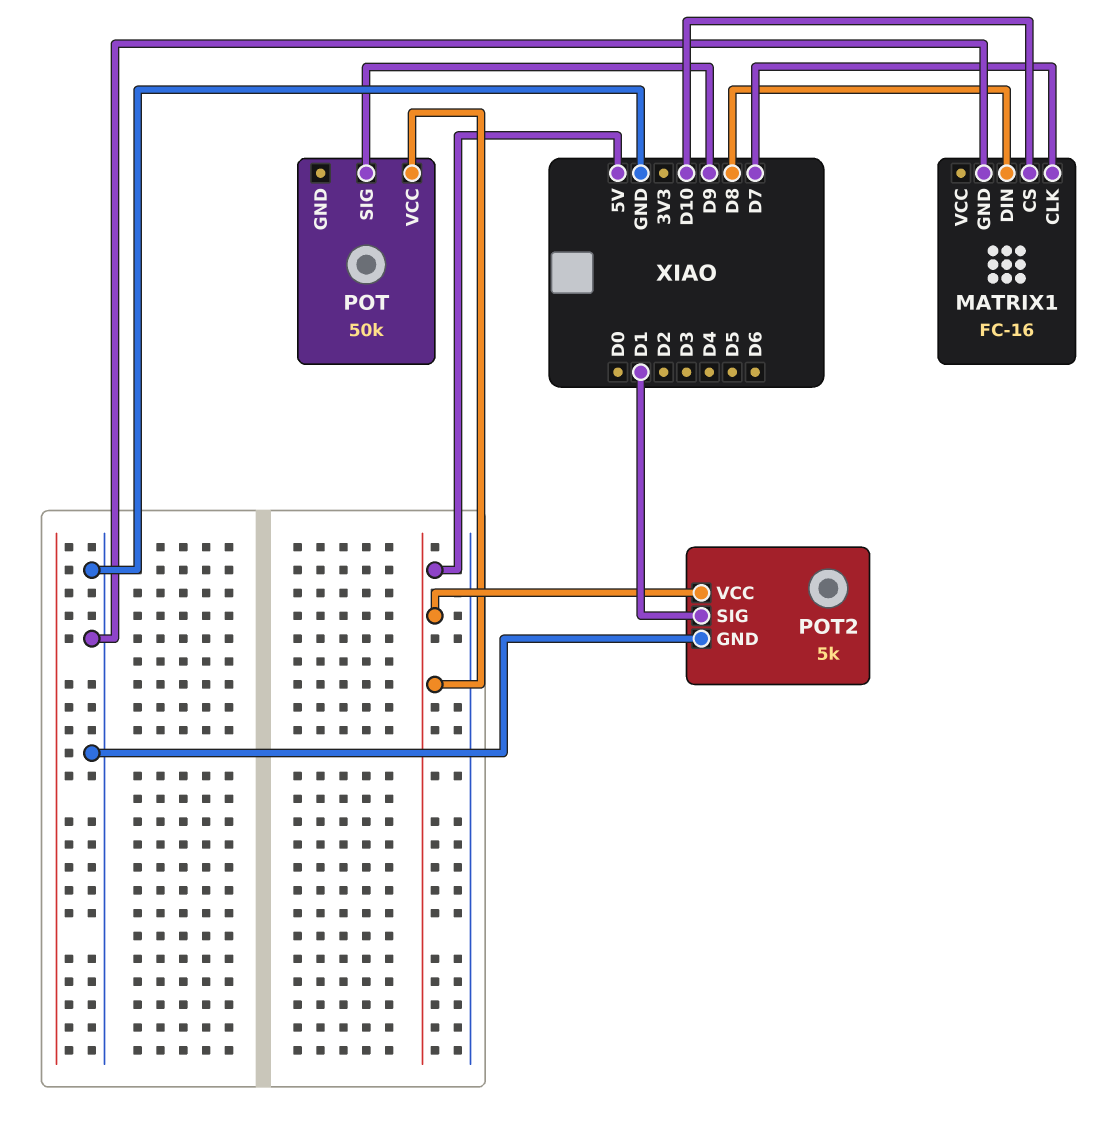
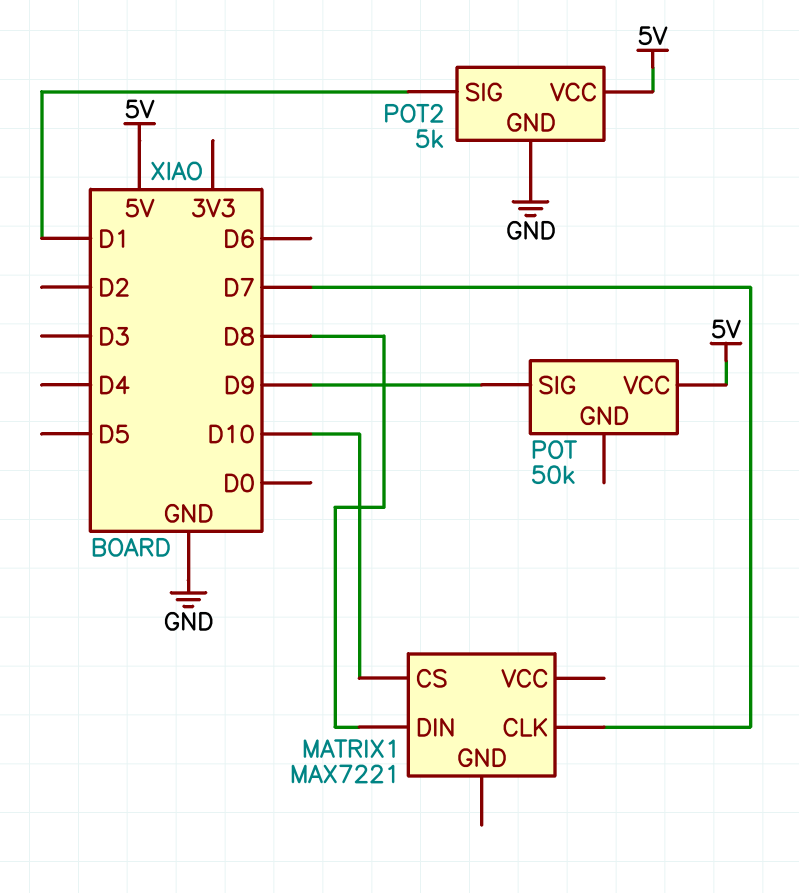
MATRIX1: FC-16 -> MAX7221
MATRIX1 pin GND: GND -> none

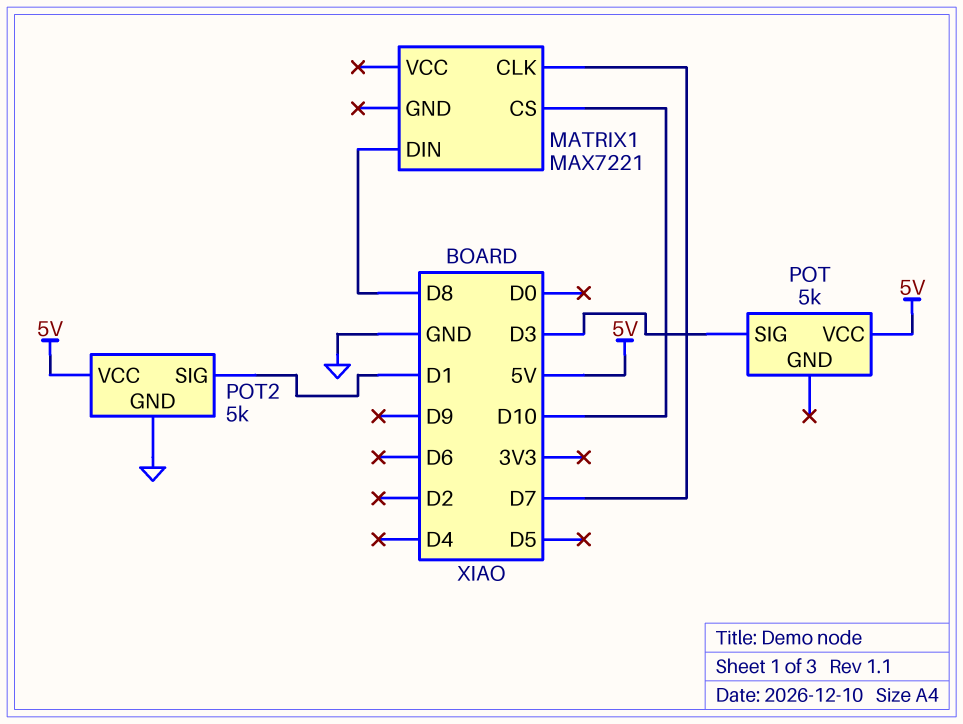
POT: 50k -> 5k
POT pin SIG: D9 -> D3

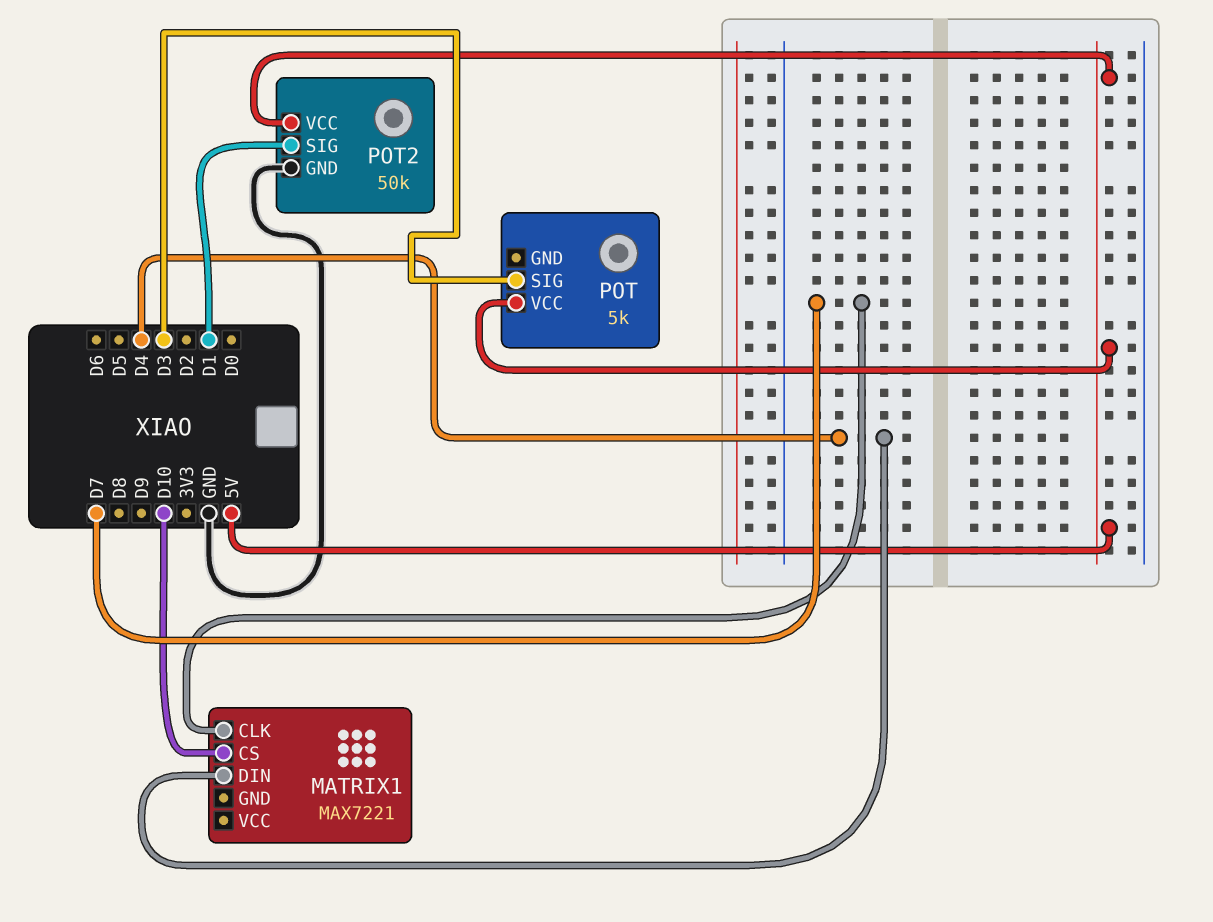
MATRIX1 pin DIN: D8 -> D4
POT2: 5k -> 50k

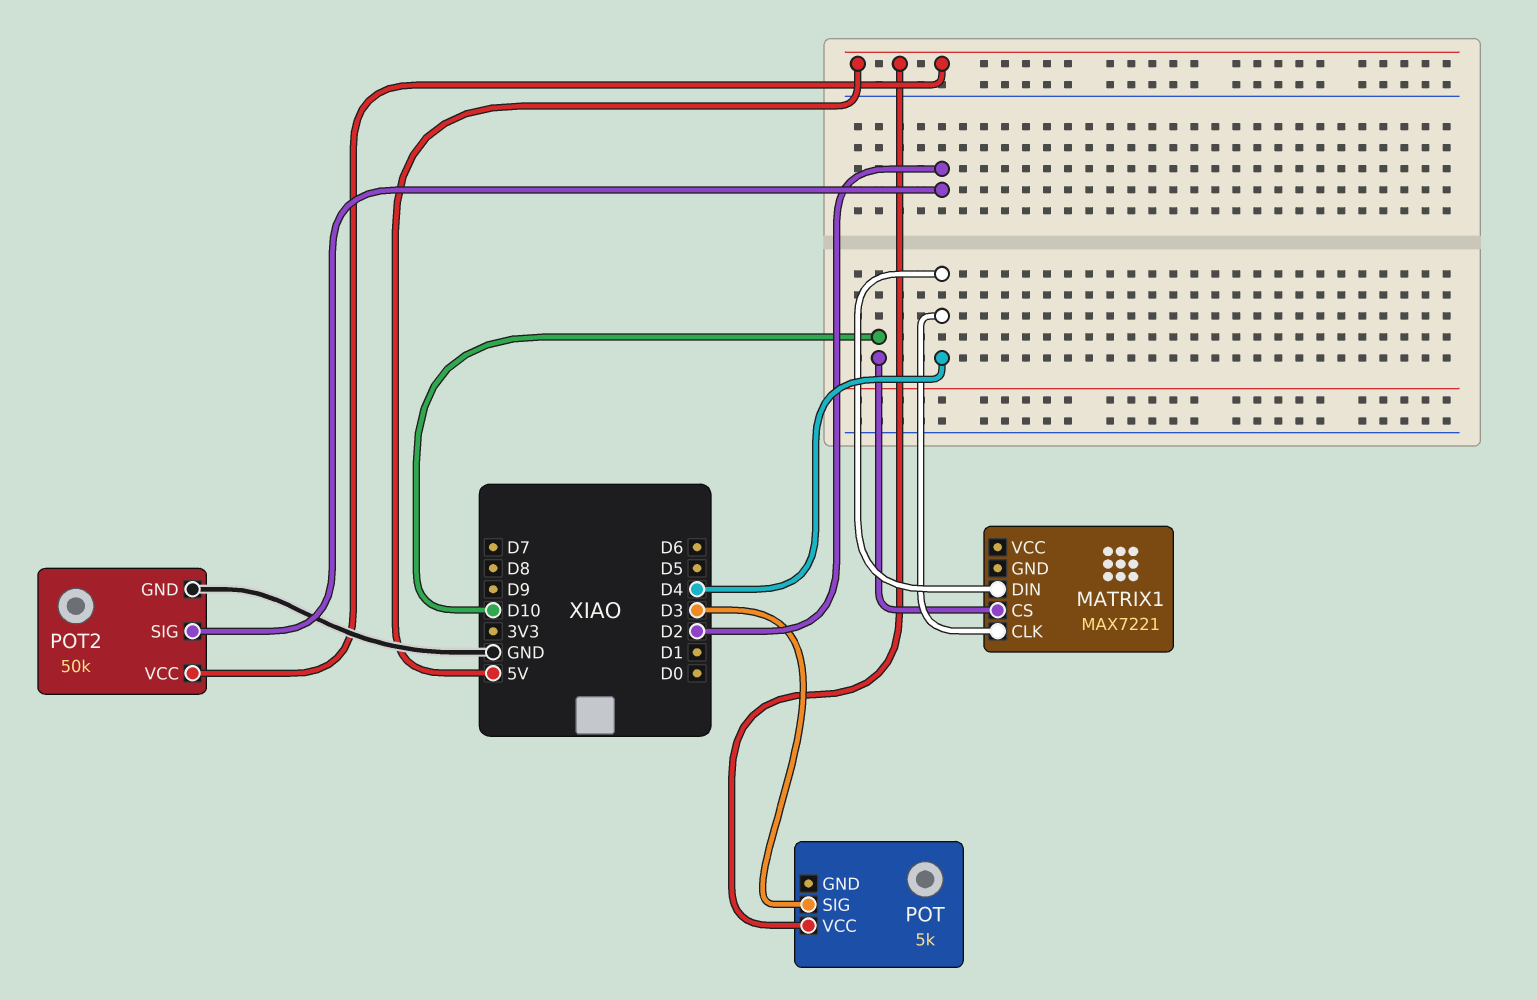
MATRIX1 pin CLK: D7 -> D4
POT2 pin SIG: D1 -> D2

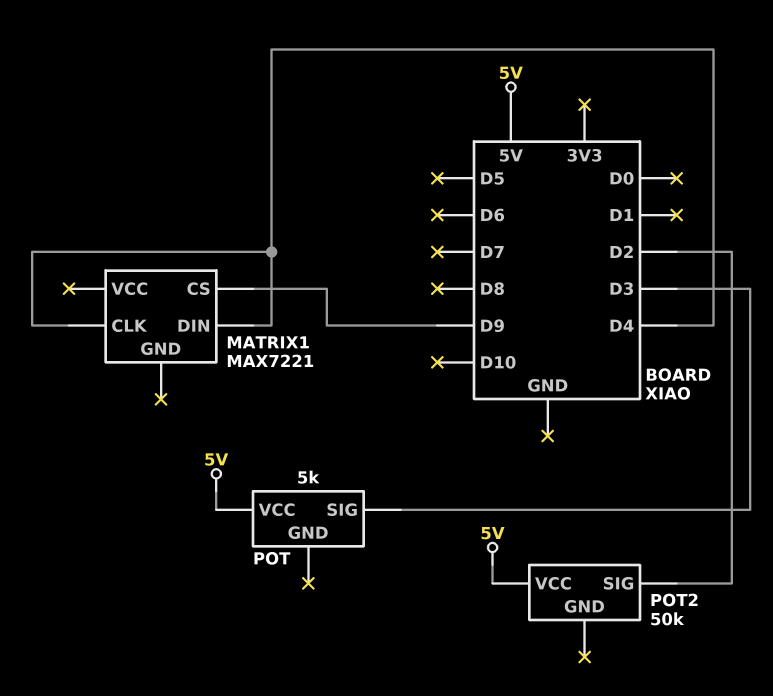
MATRIX1 pin CS: D10 -> D9
POT2 pin GND: GND -> none

